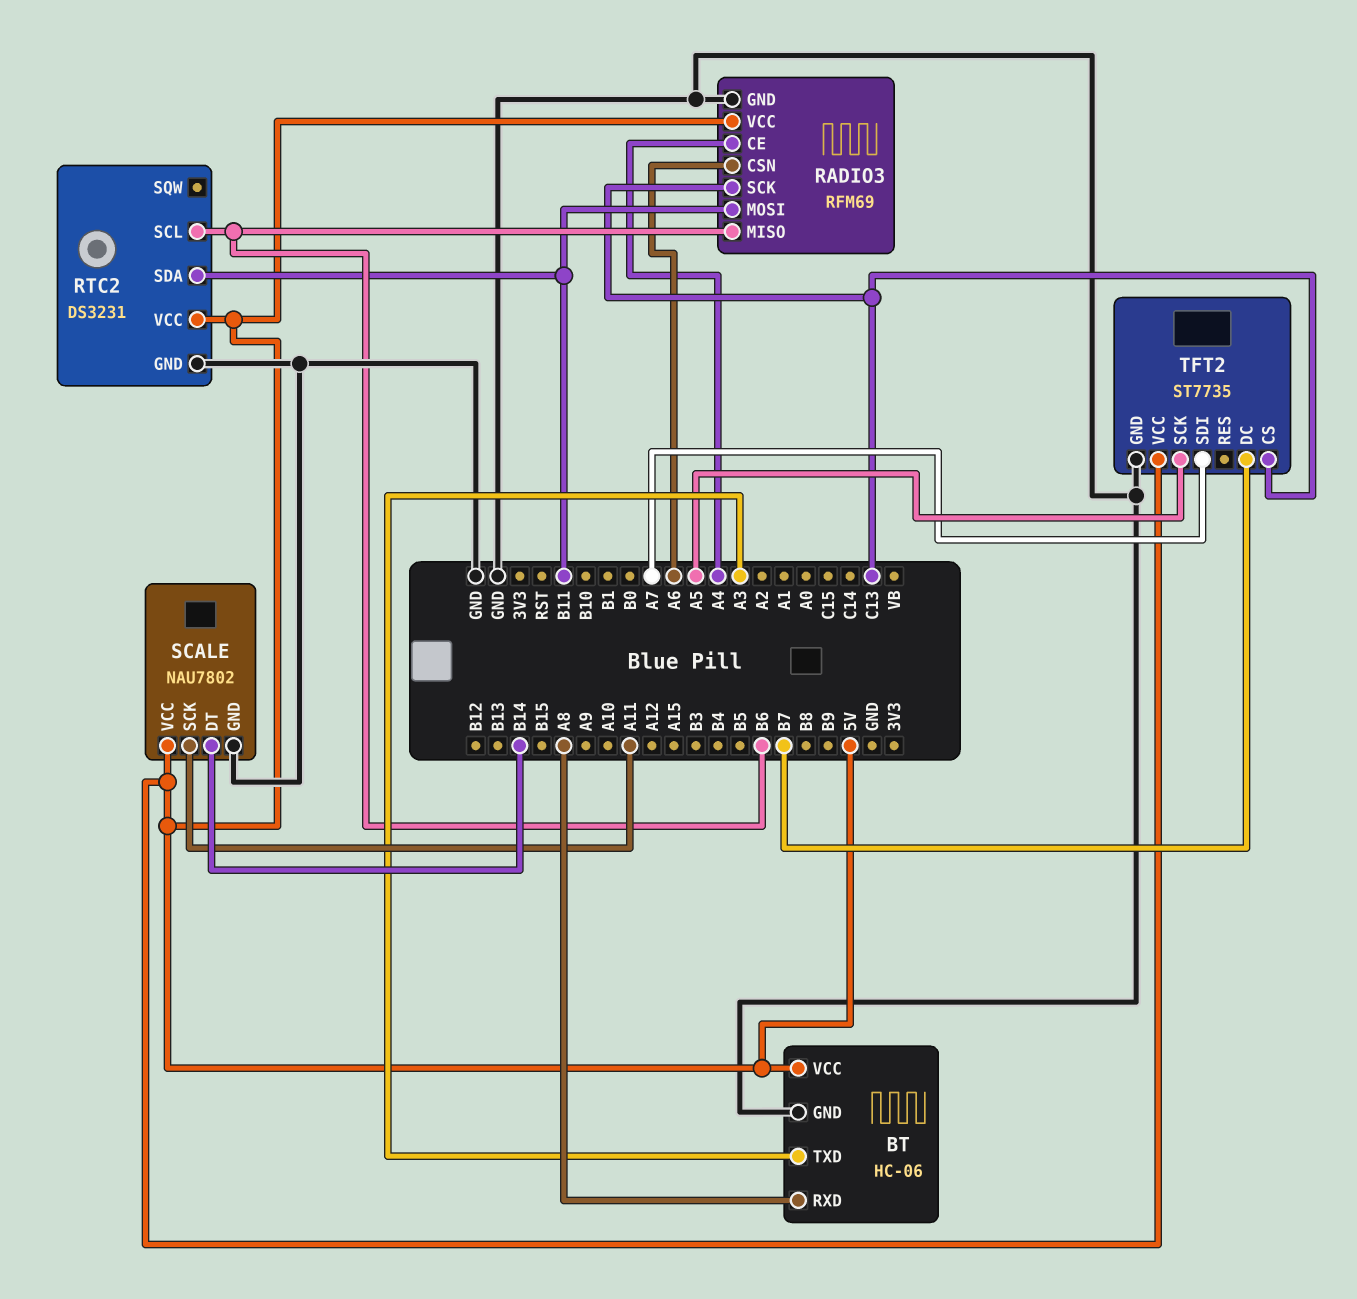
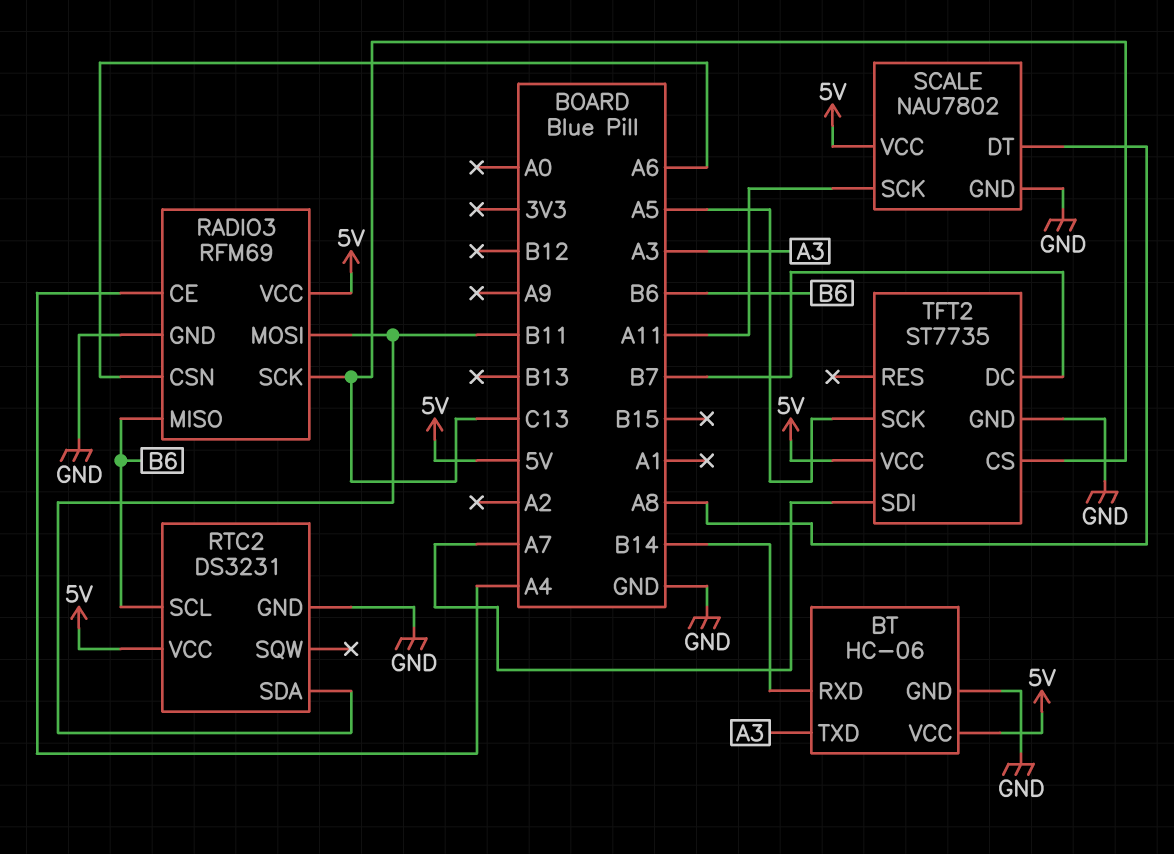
BT pin RXD: A8 -> B14
SCALE pin DT: B14 -> A8

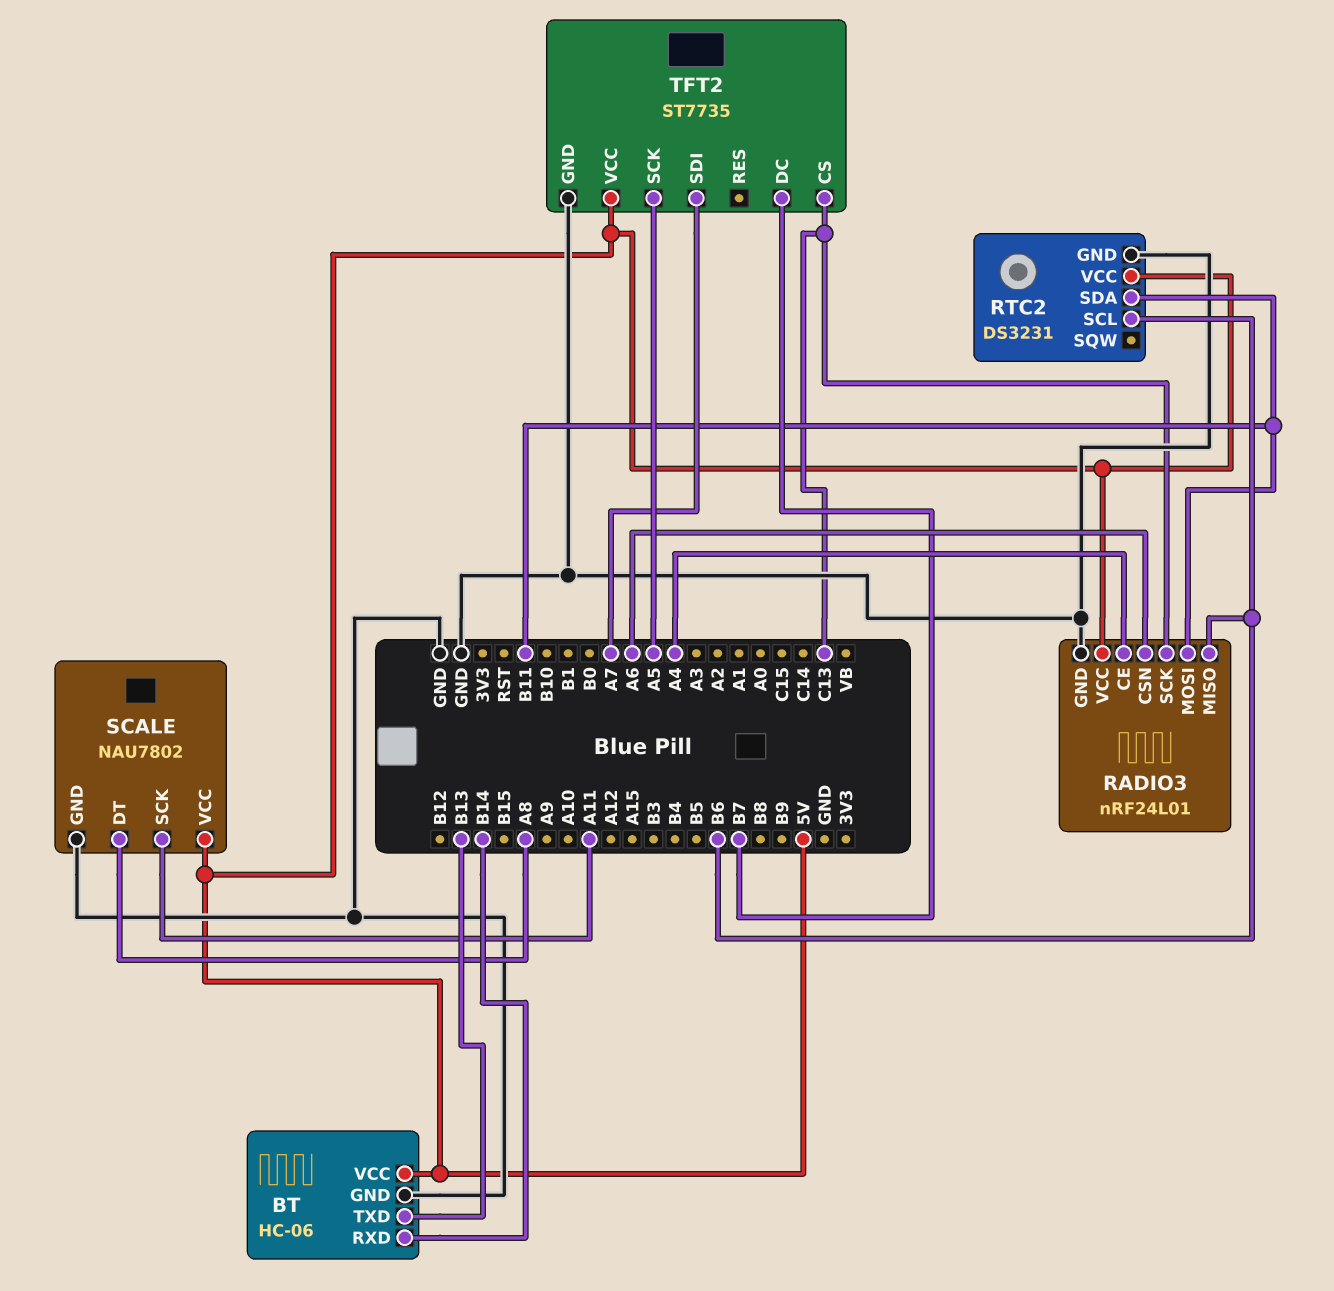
BT pin TXD: A3 -> B13
RADIO3: RFM69 -> nRF24L01

